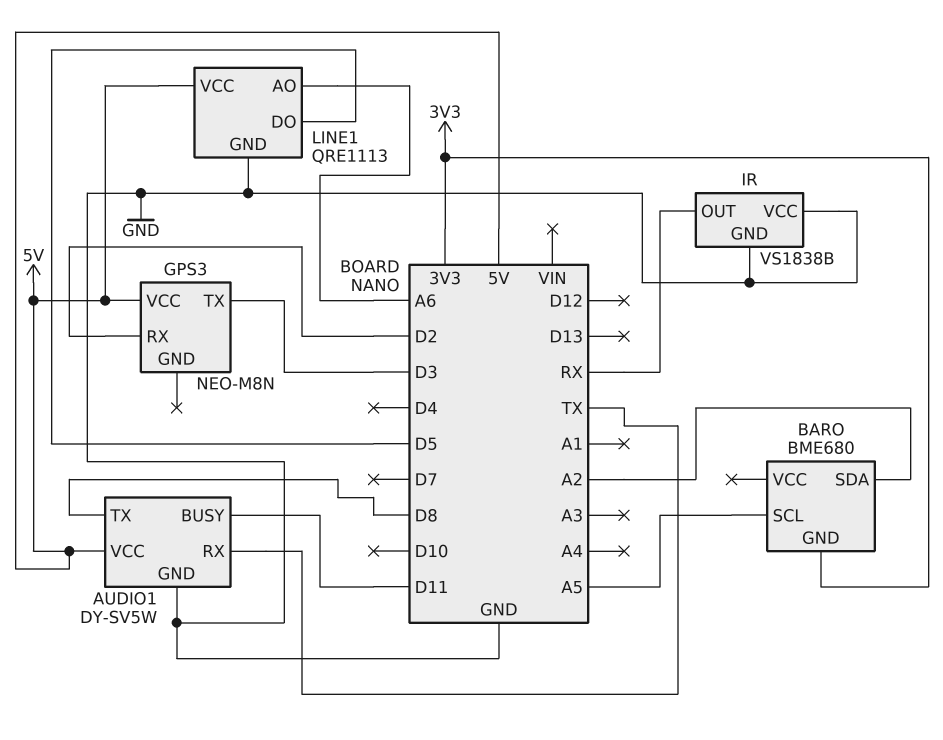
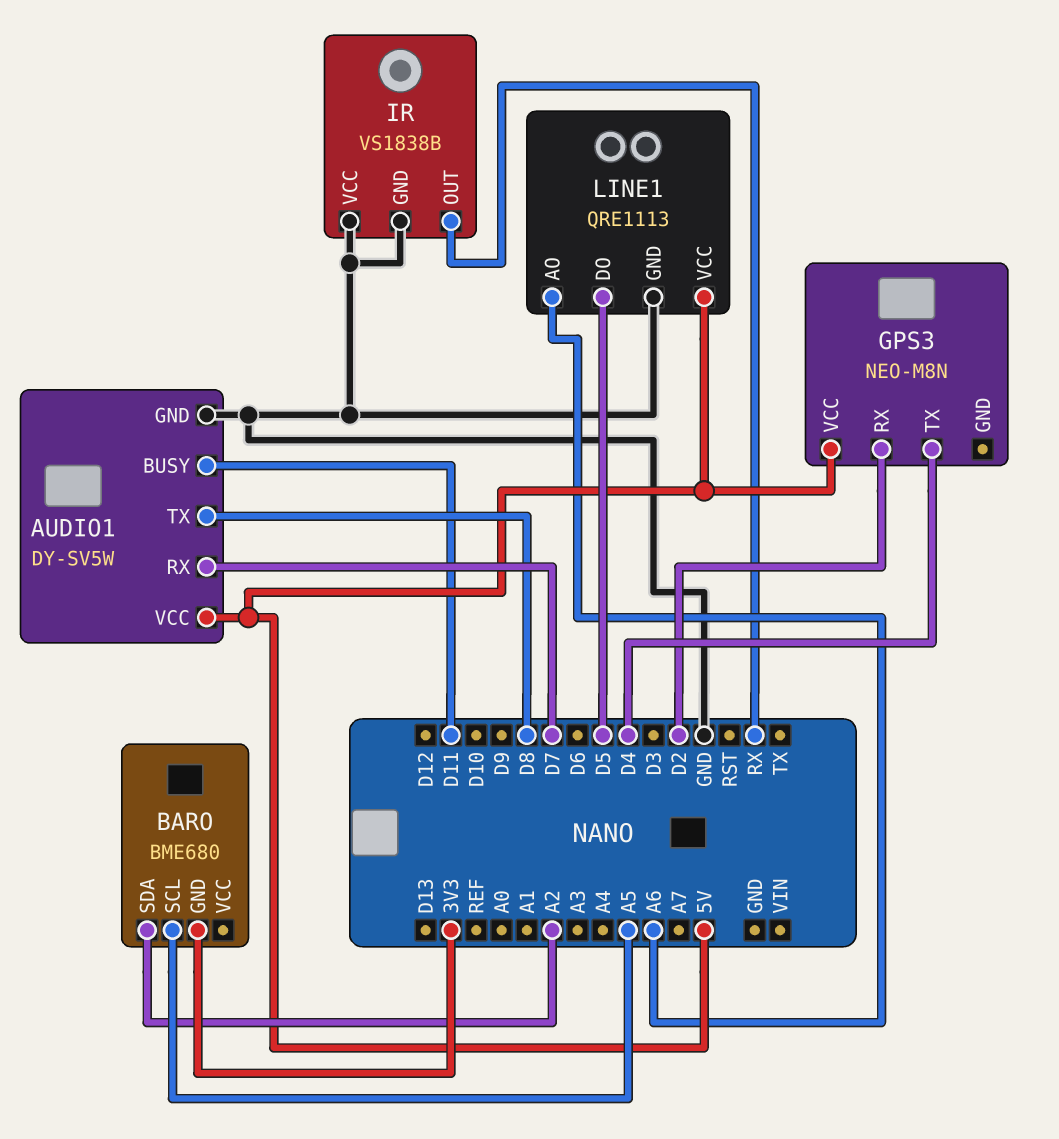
AUDIO1 pin RX: TX -> D7
GPS3 pin TX: D3 -> D4

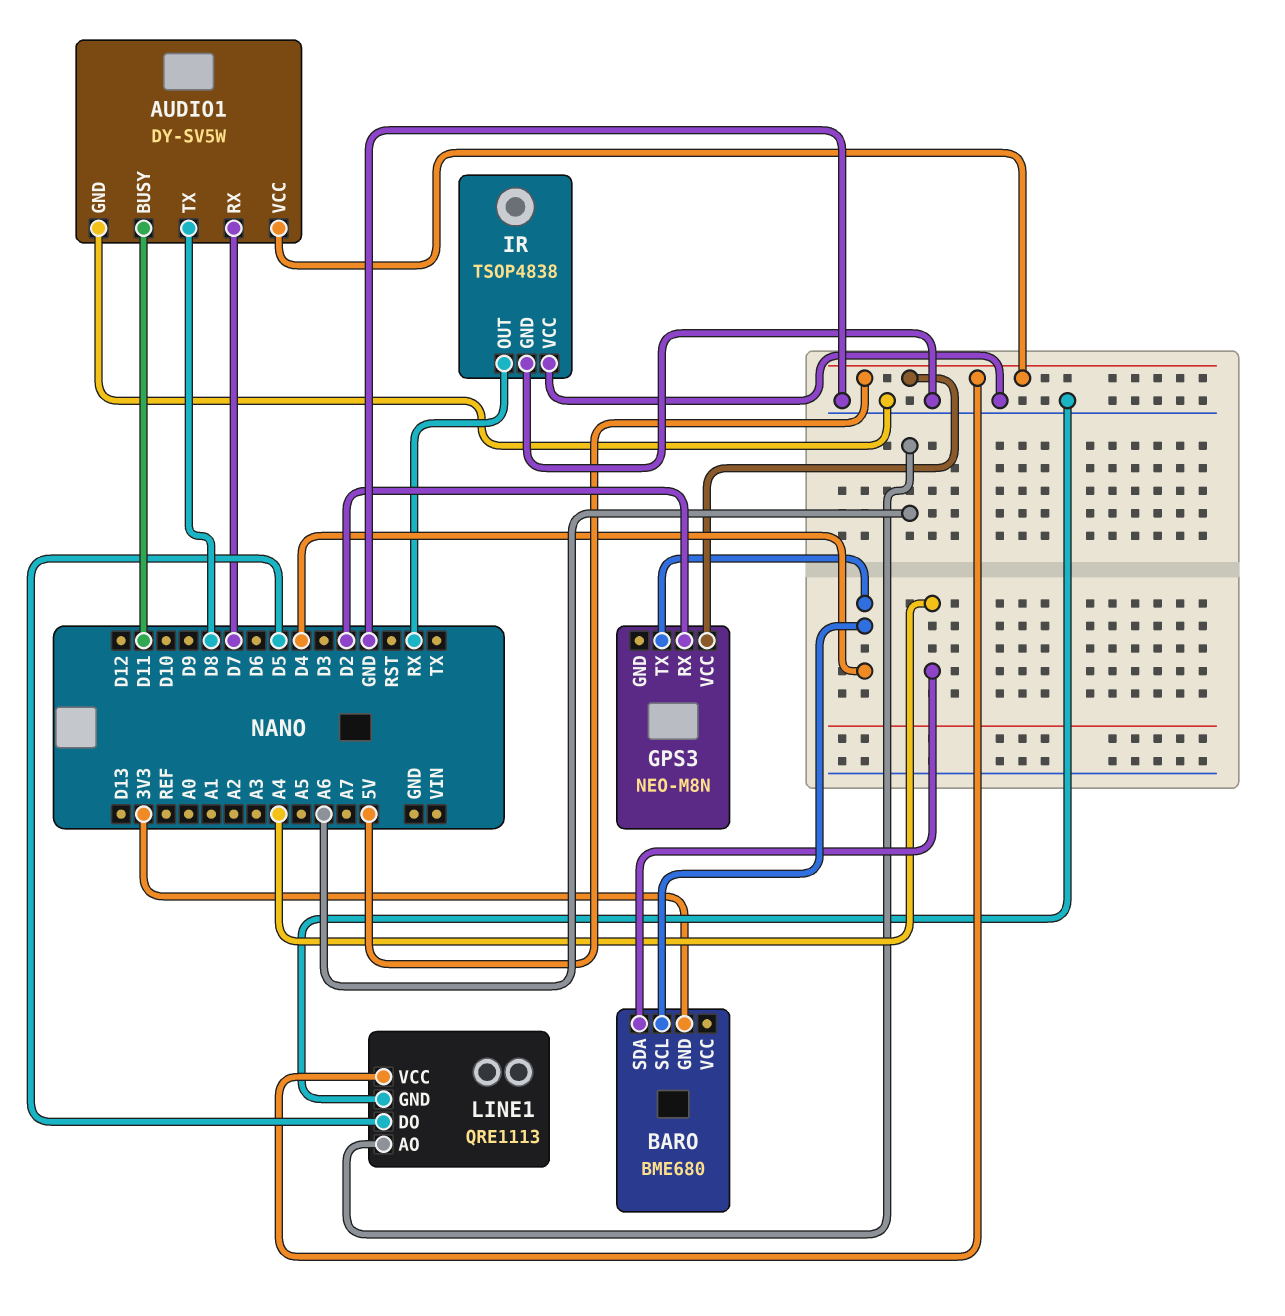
BARO pin SCL: A5 -> D4
BARO pin SDA: A2 -> A4
IR: VS1838B -> TSOP4838

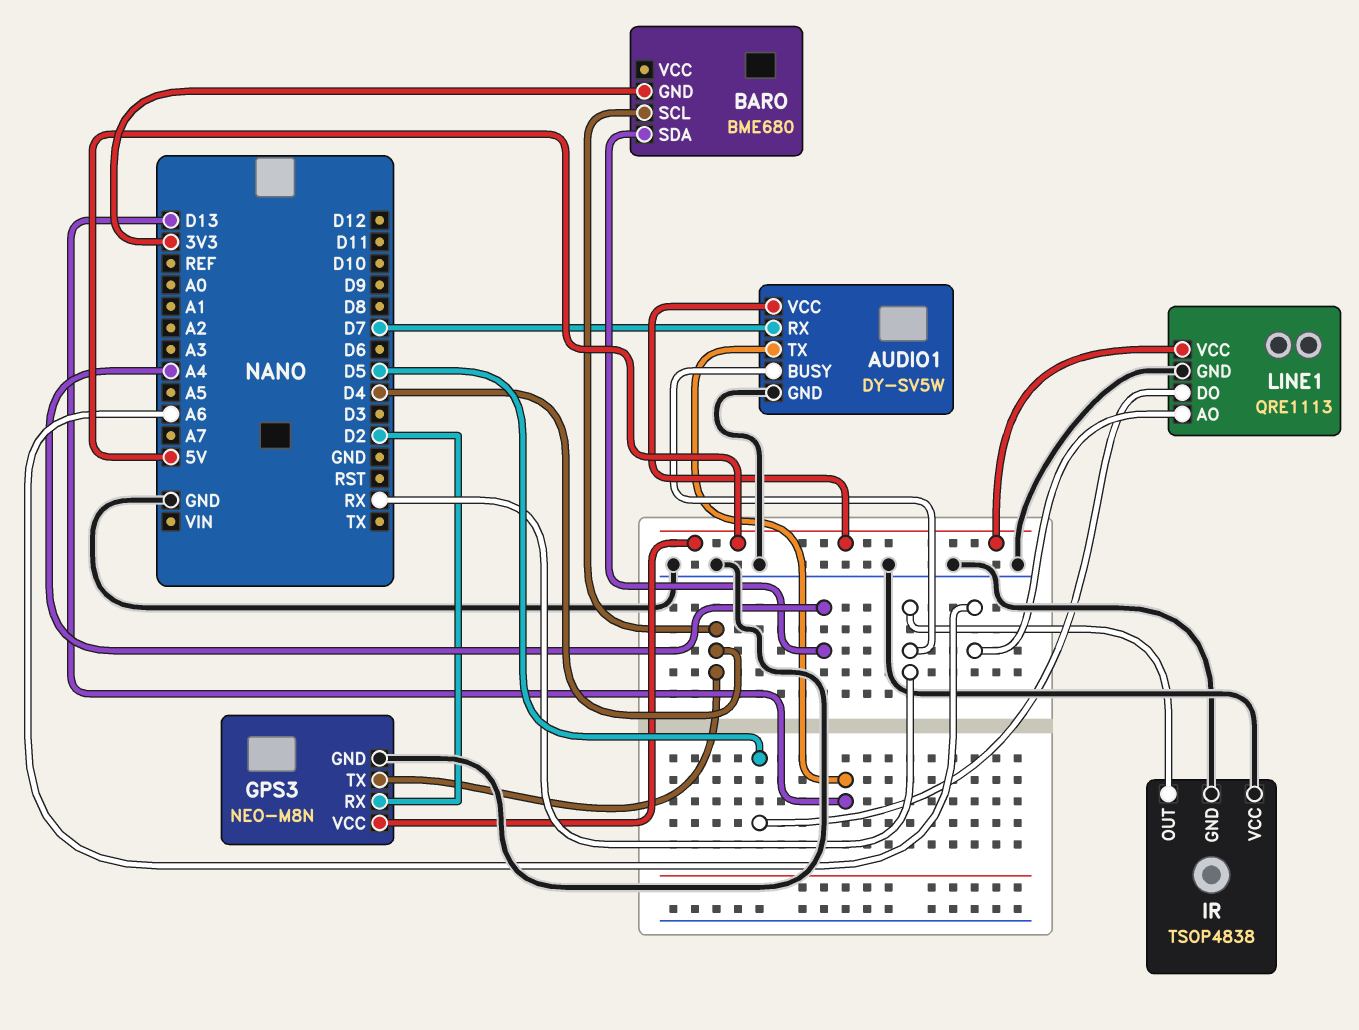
AUDIO1 pin BUSY: D11 -> RX
AUDIO1 pin TX: D8 -> D13
GPS3 pin GND: none -> GND

